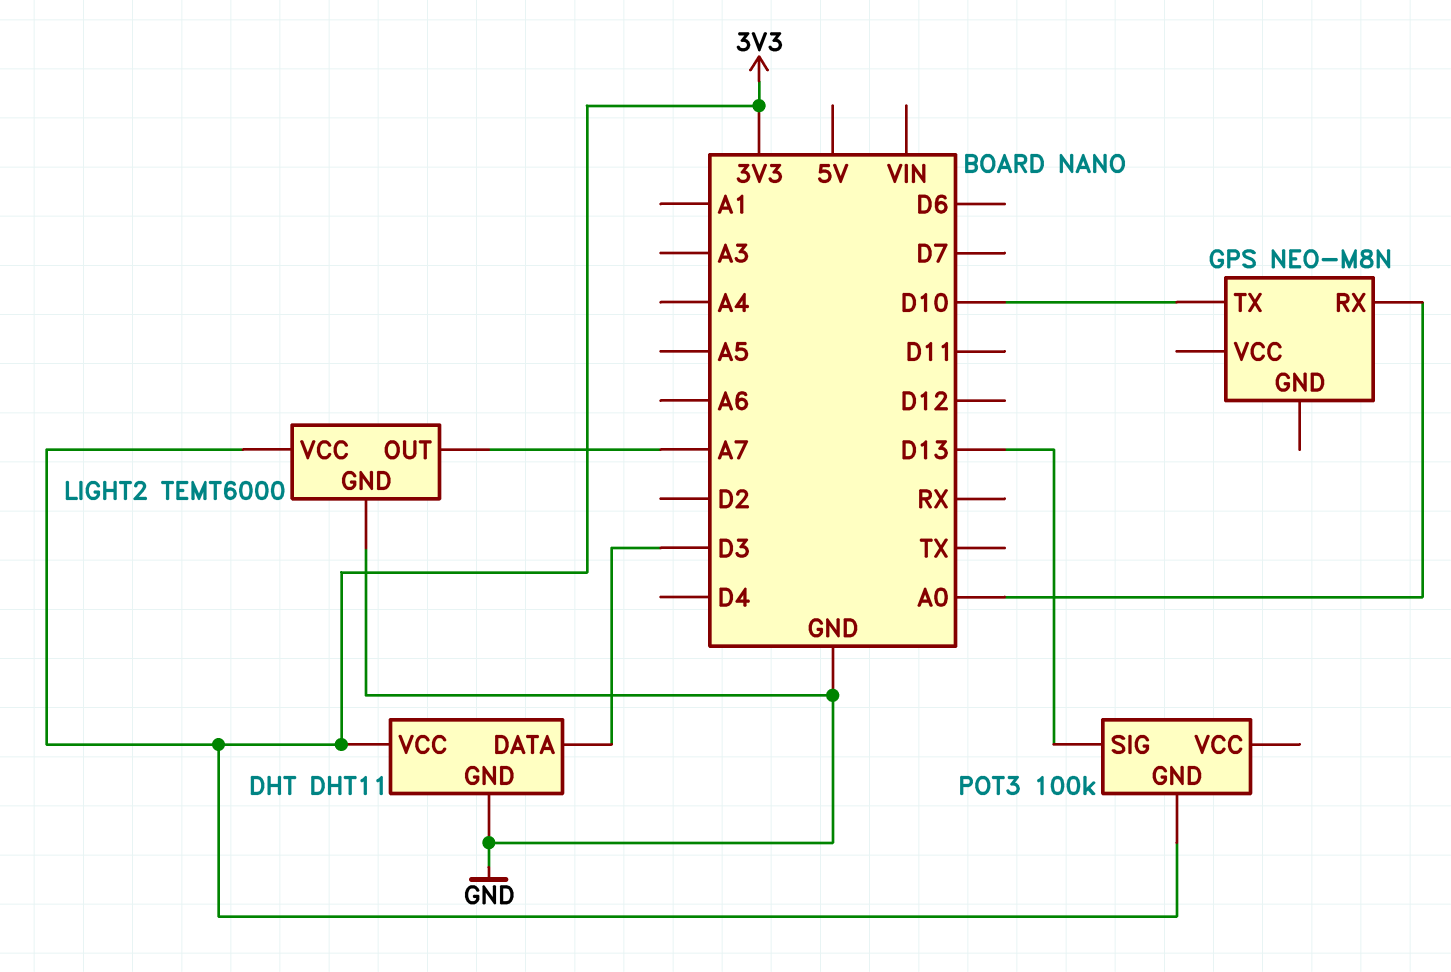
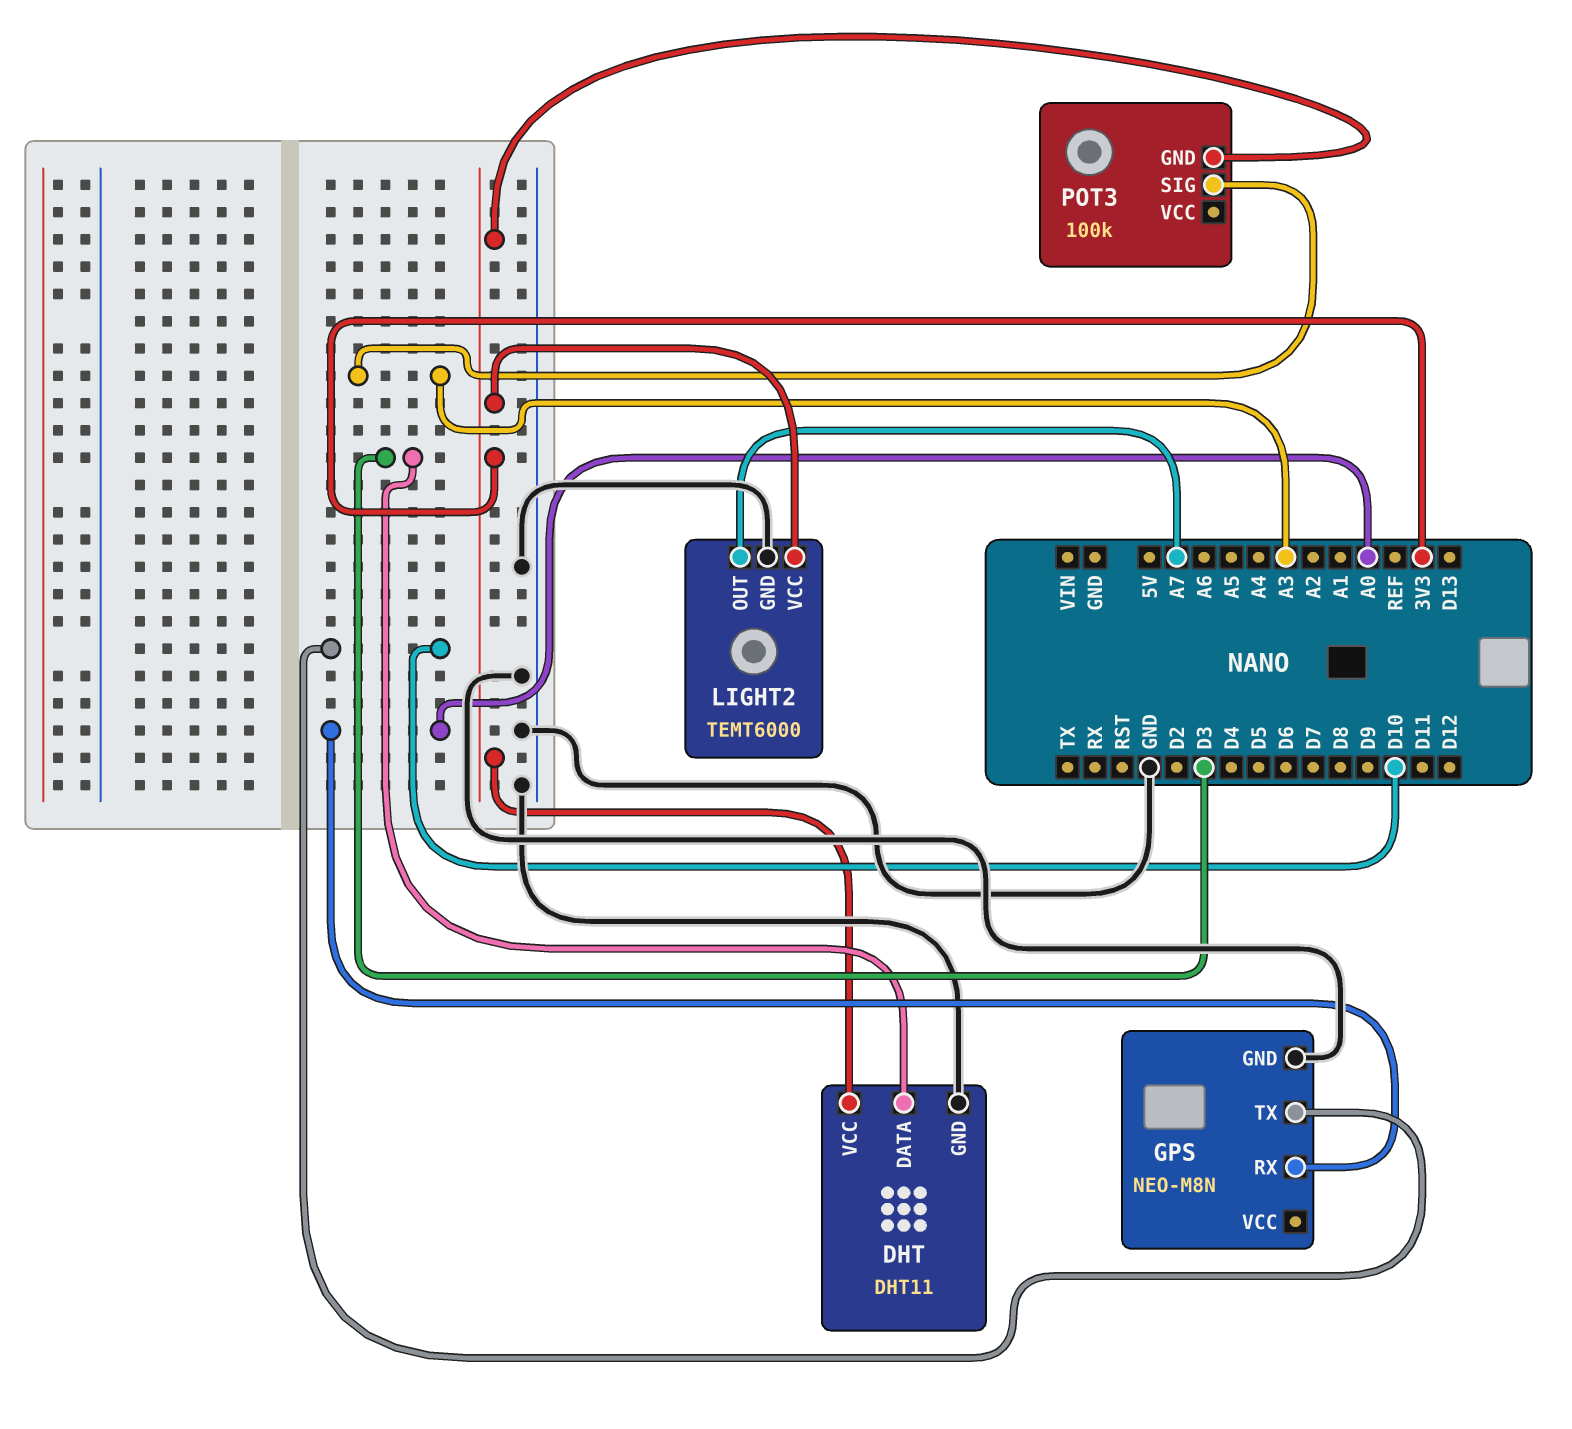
GPS pin GND: none -> GND
POT3 pin SIG: D13 -> A3

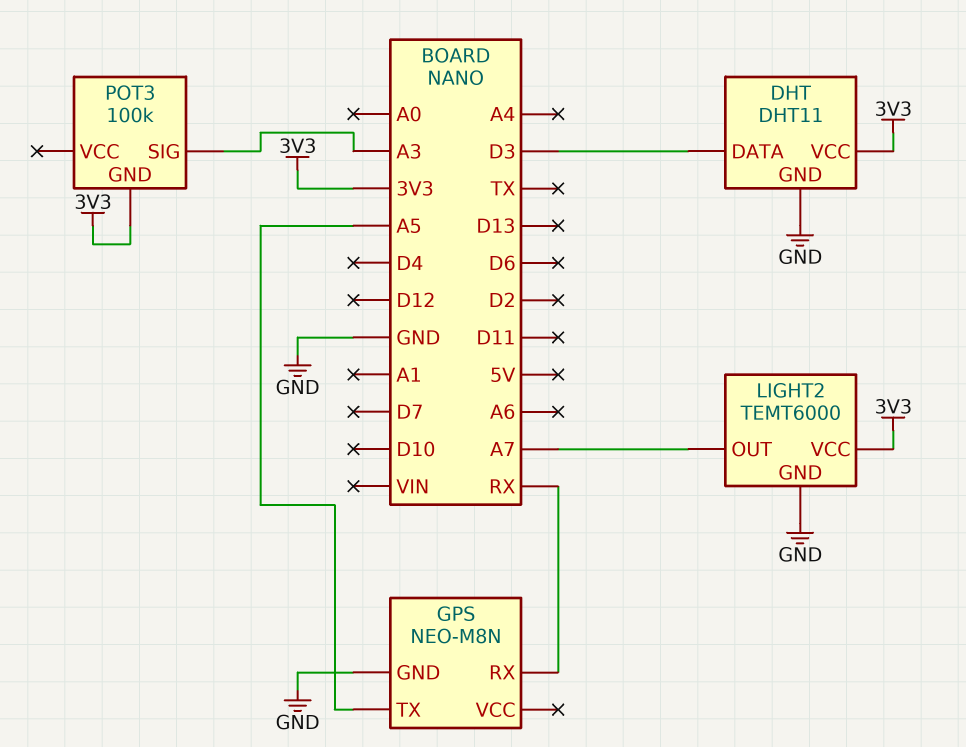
GPS pin RX: A0 -> RX
GPS pin TX: D10 -> A5

